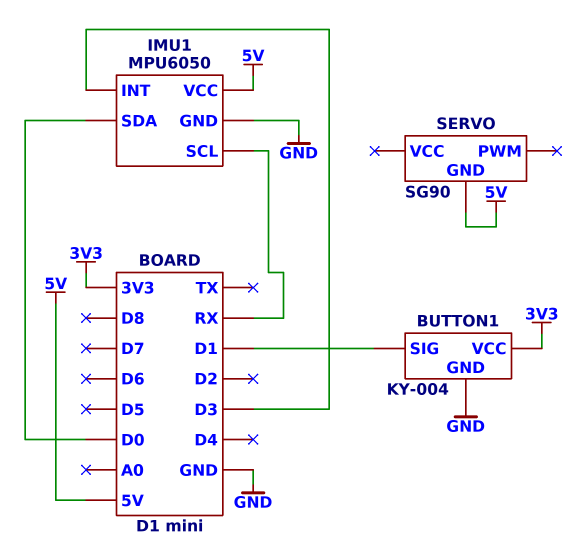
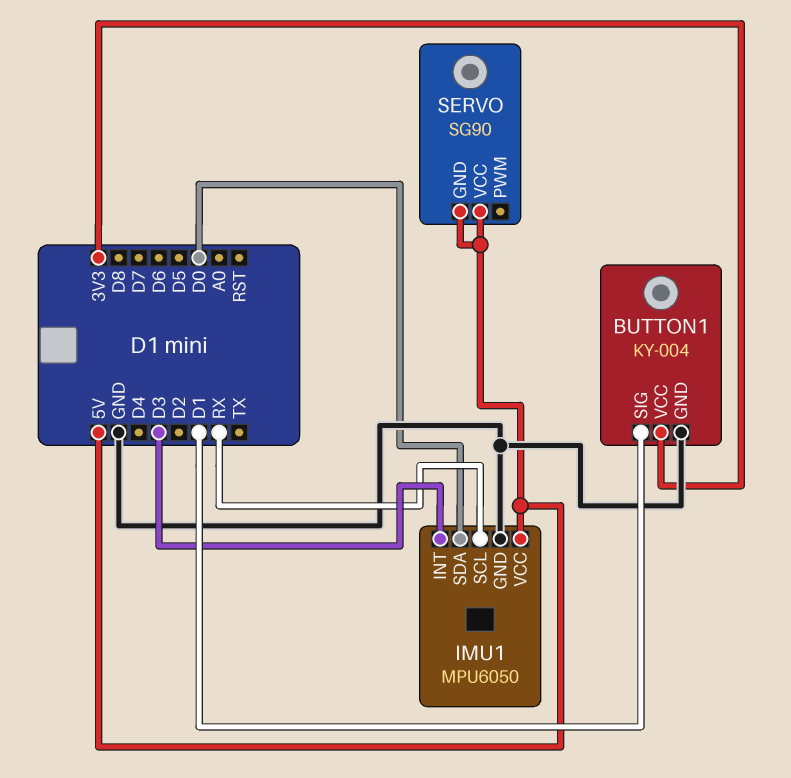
SERVO pin VCC: none -> 5V

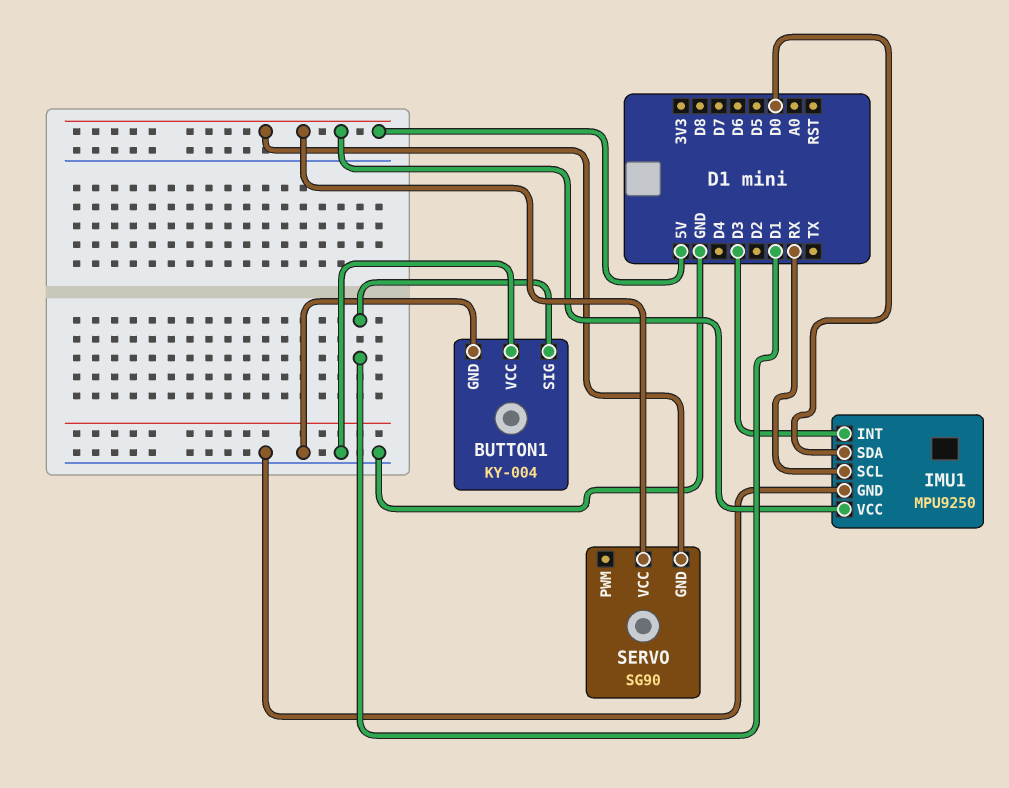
BUTTON1 pin VCC: 3V3 -> GND
IMU1: MPU6050 -> MPU9250

